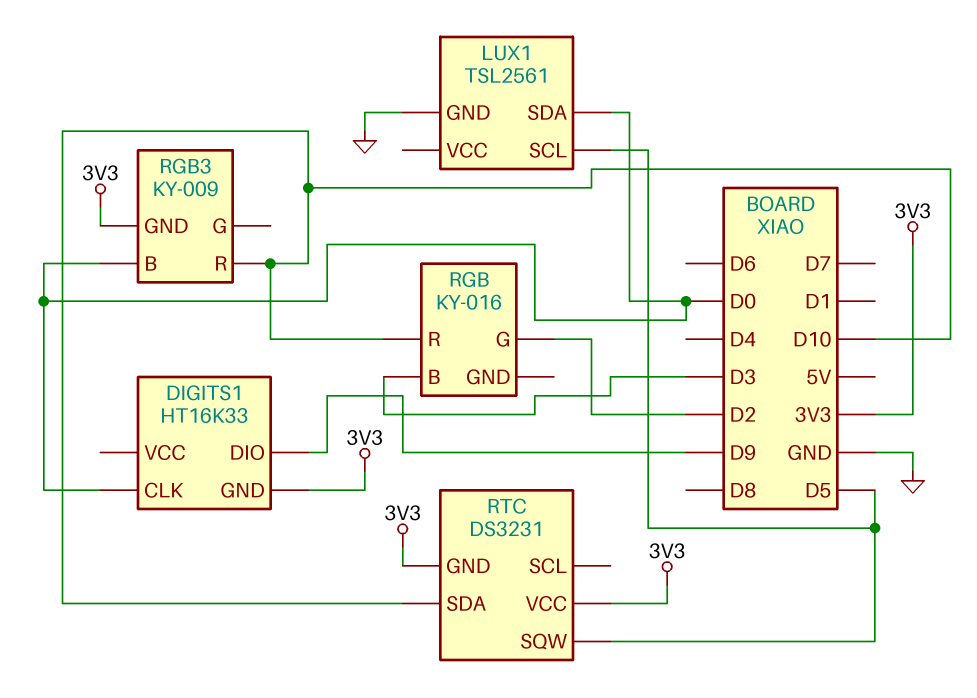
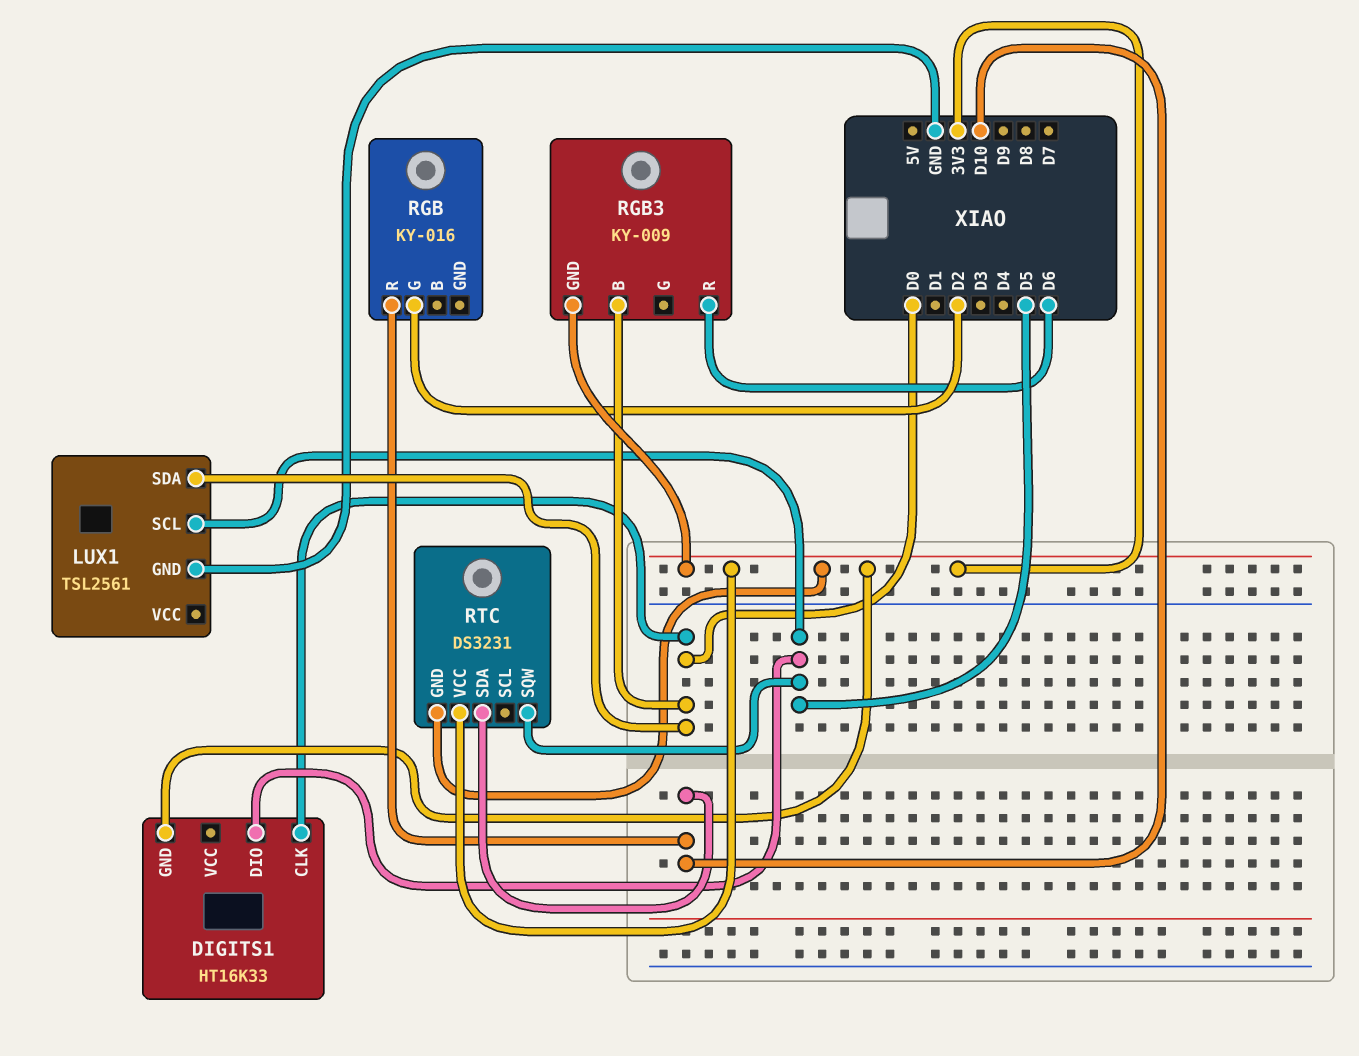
DIGITS1 pin DIO: D9 -> D5
RGB pin B: D3 -> none
RGB3 pin R: D10 -> D6

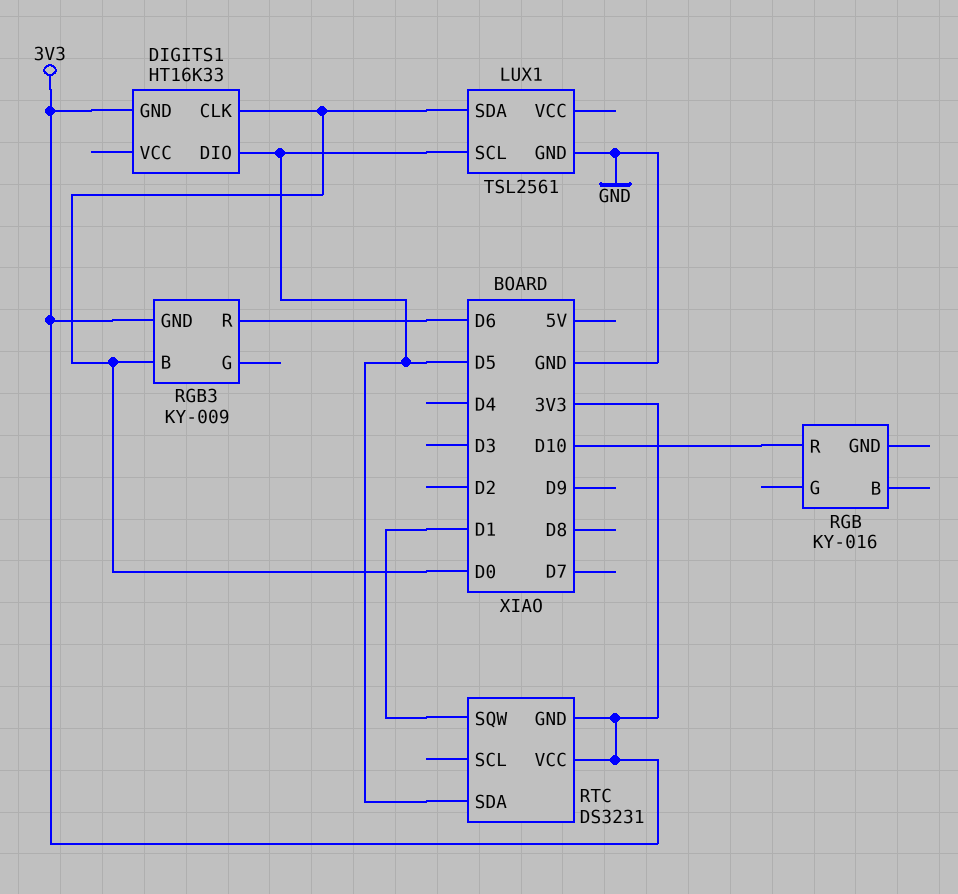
RGB pin G: D2 -> none
RTC pin SDA: D10 -> D5
RTC pin SQW: D5 -> D1

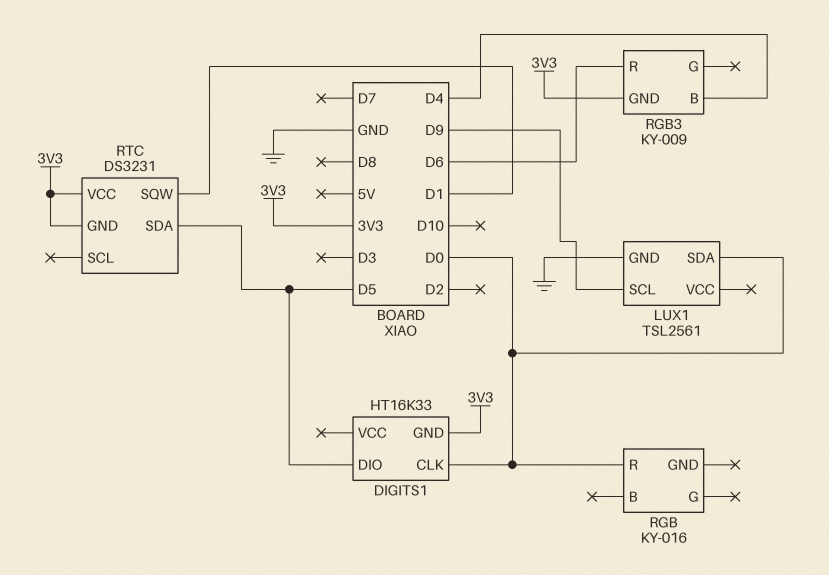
LUX1 pin SCL: D5 -> D9
RGB pin R: D10 -> D0
RGB3 pin B: D0 -> D4

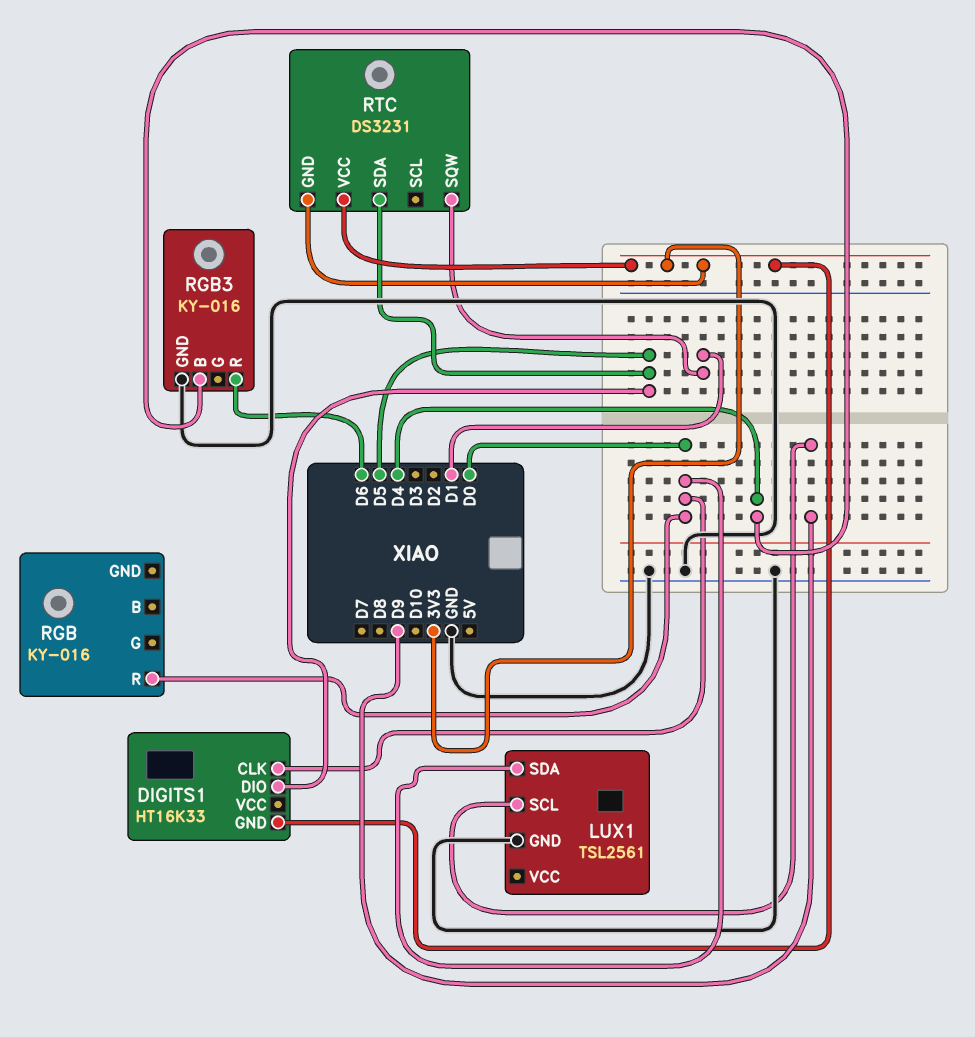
RGB3: KY-009 -> KY-016
RGB3 pin GND: 3V3 -> GND

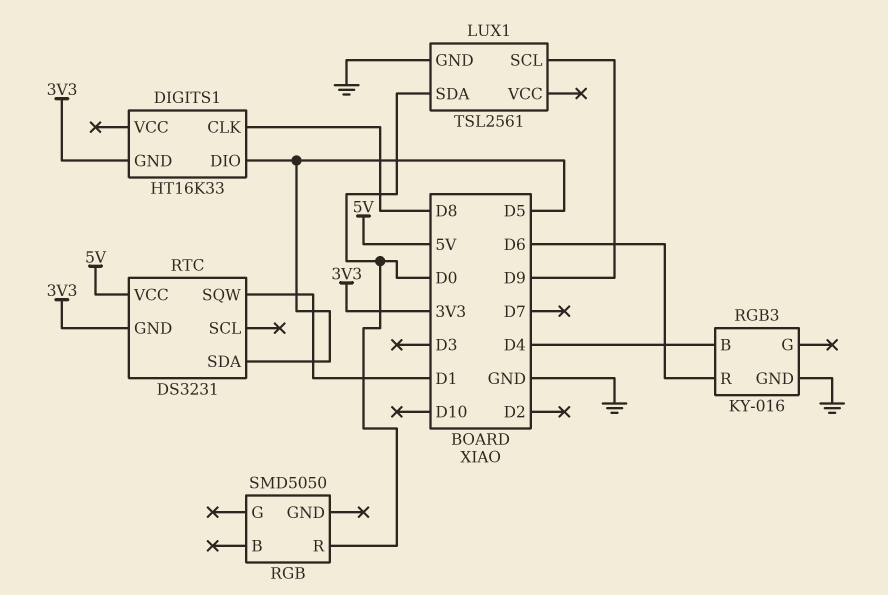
DIGITS1 pin CLK: D0 -> D8
RGB: KY-016 -> SMD5050
RTC pin VCC: 3V3 -> 5V

